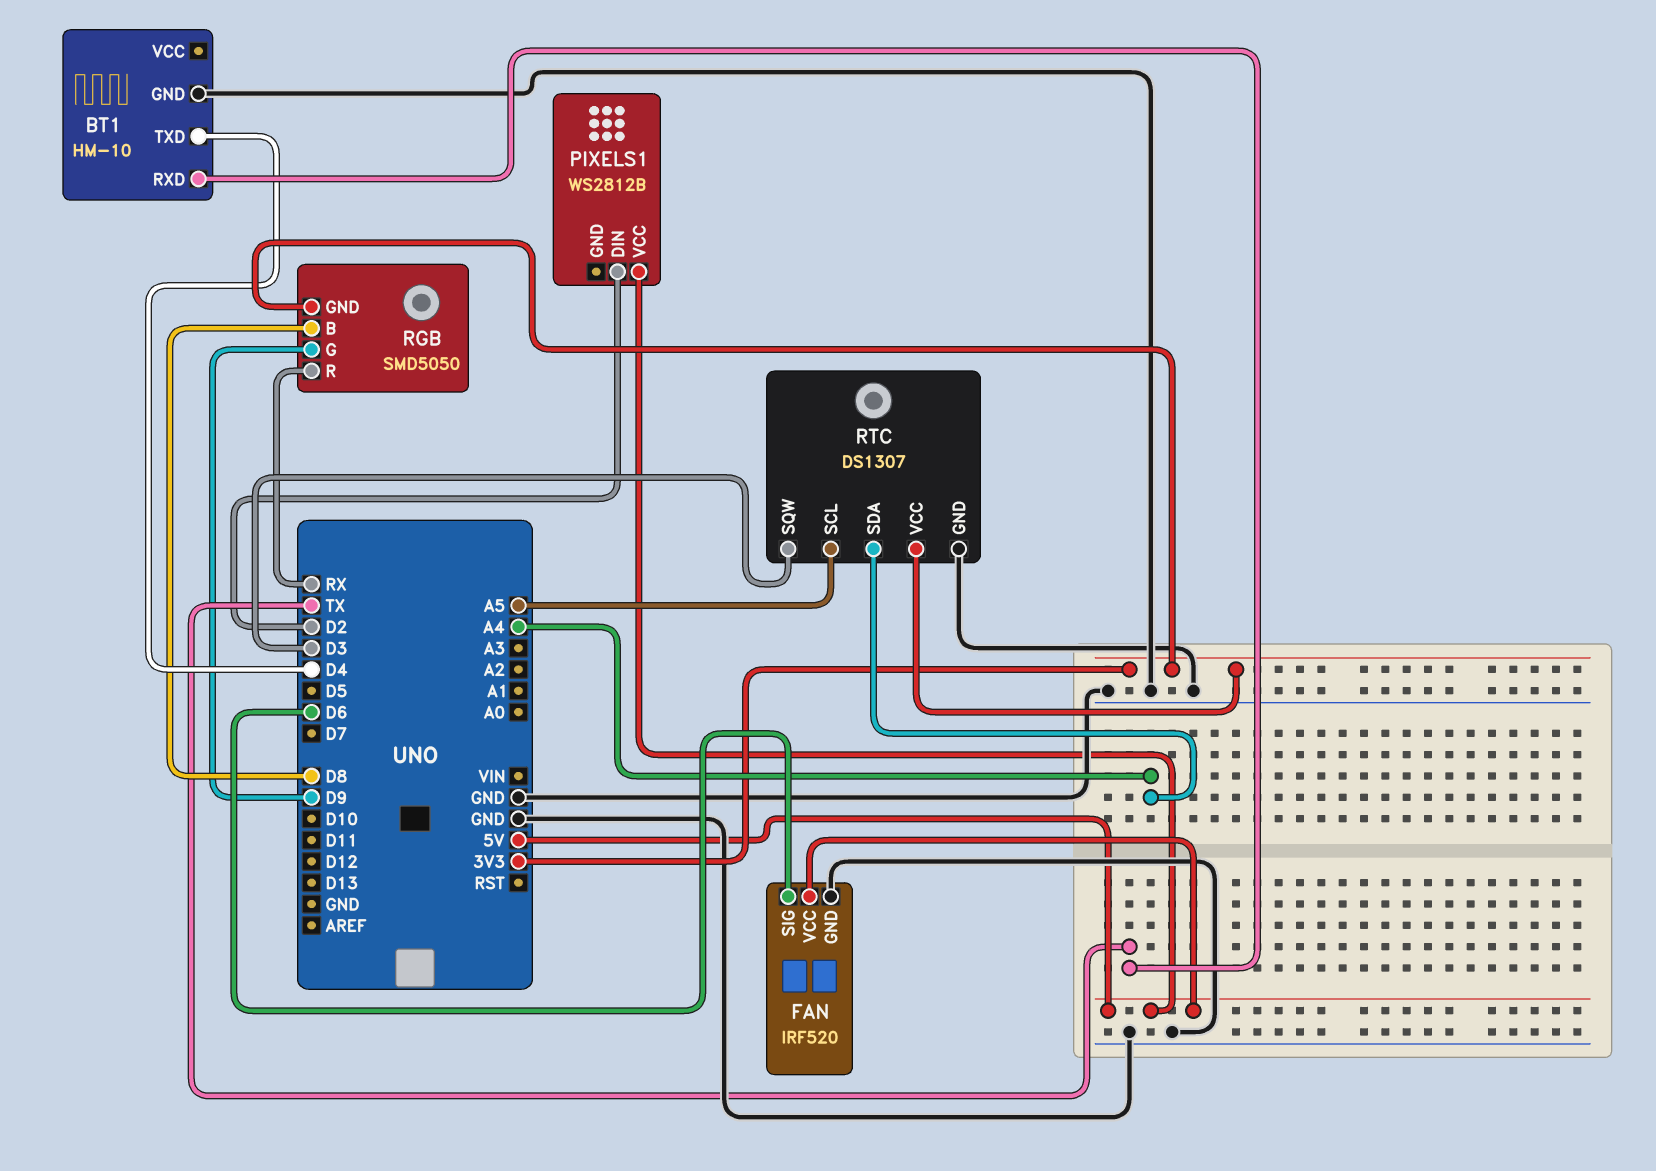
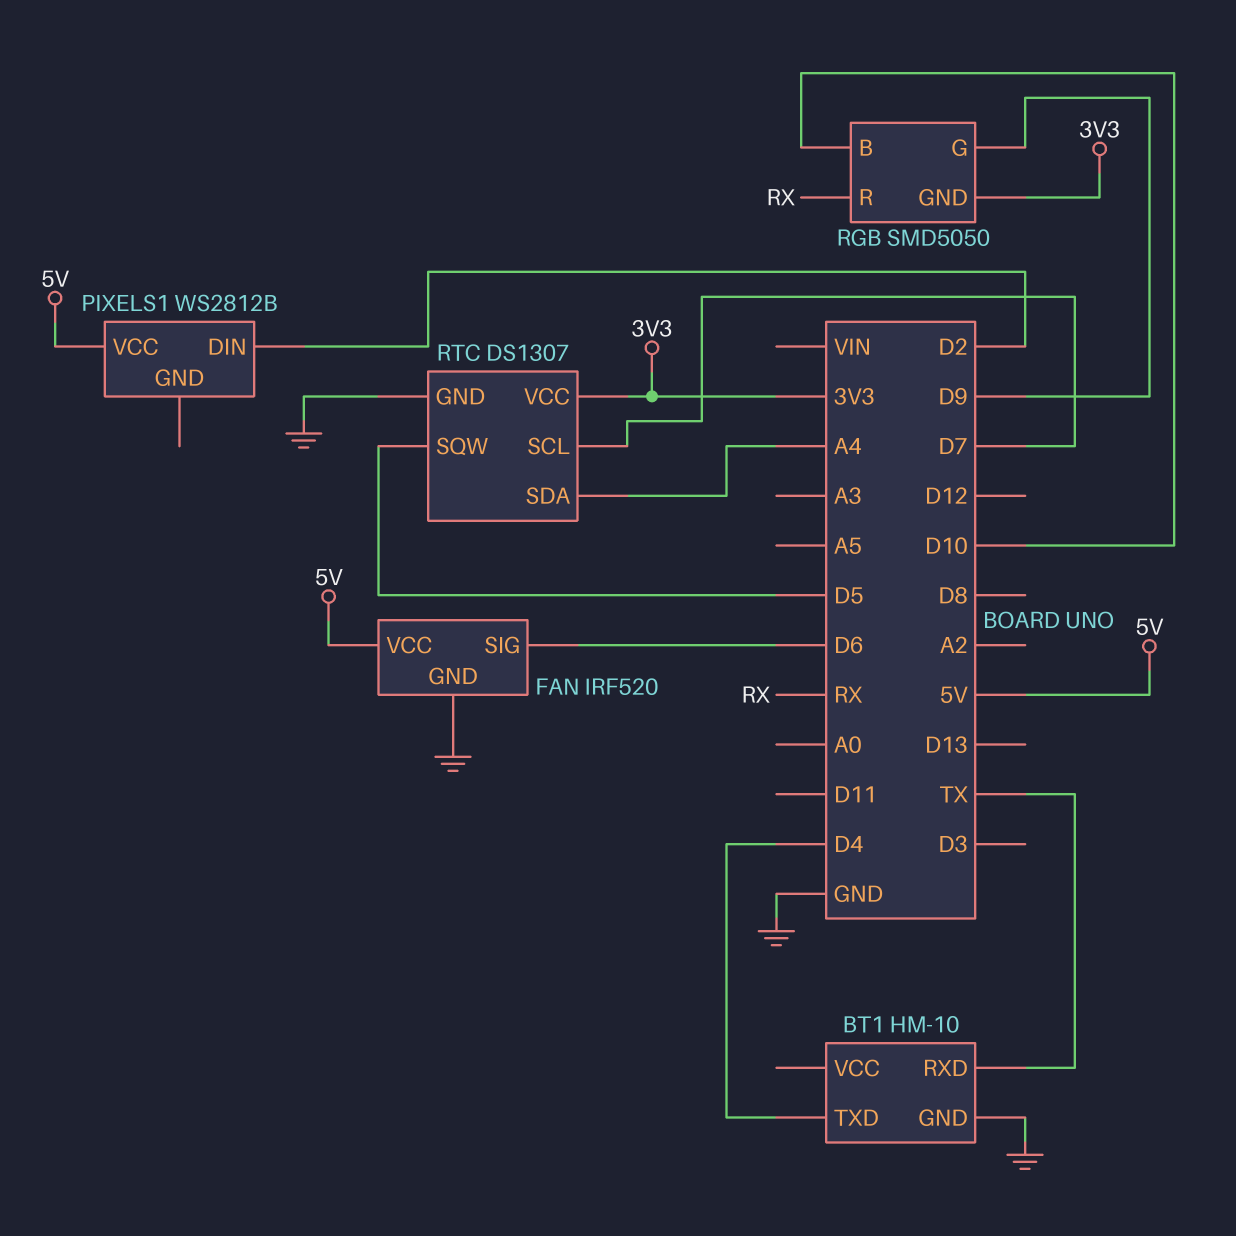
RGB pin B: D8 -> D10
RTC pin SCL: A5 -> D7
RTC pin SQW: D3 -> D5

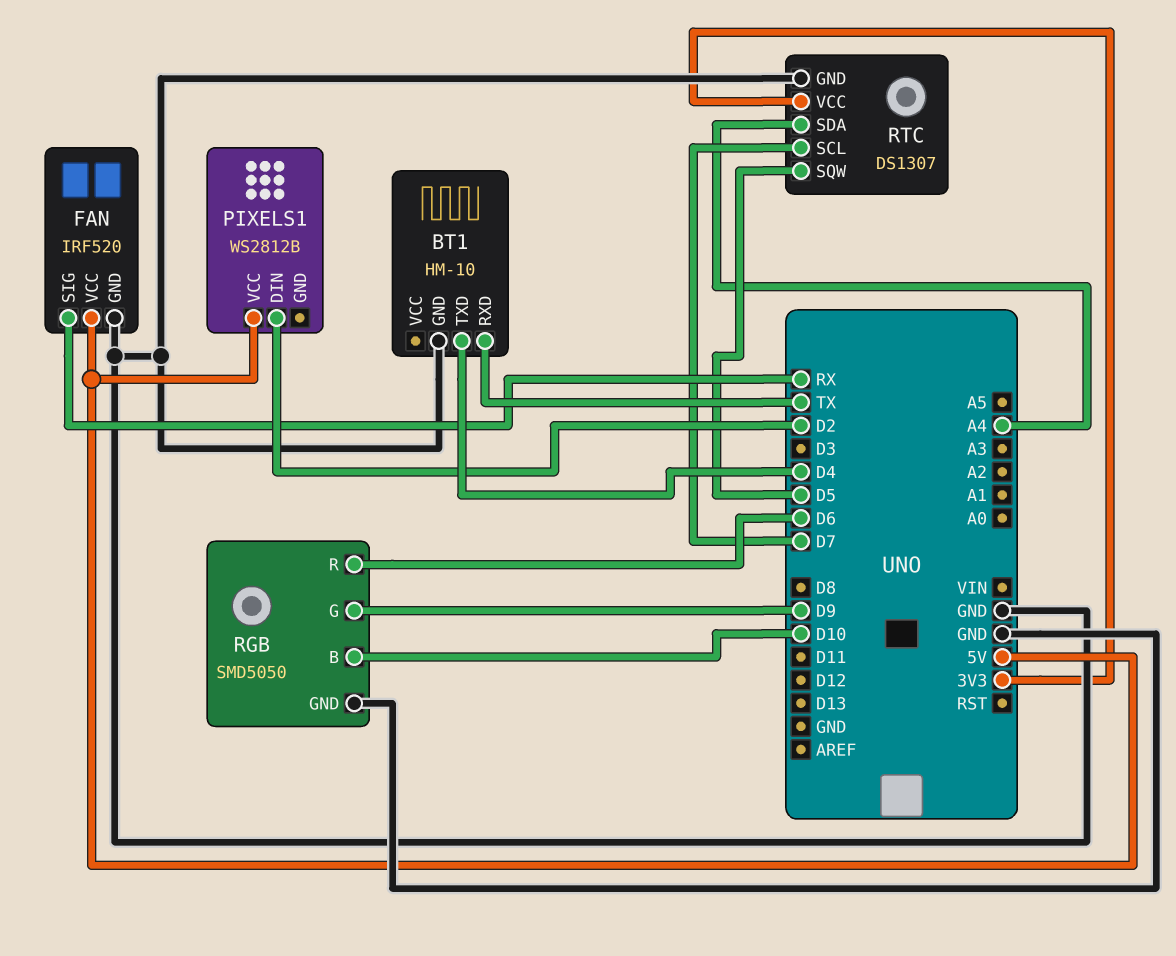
FAN pin SIG: D6 -> RX
RGB pin GND: 3V3 -> GND
RGB pin R: RX -> D6

